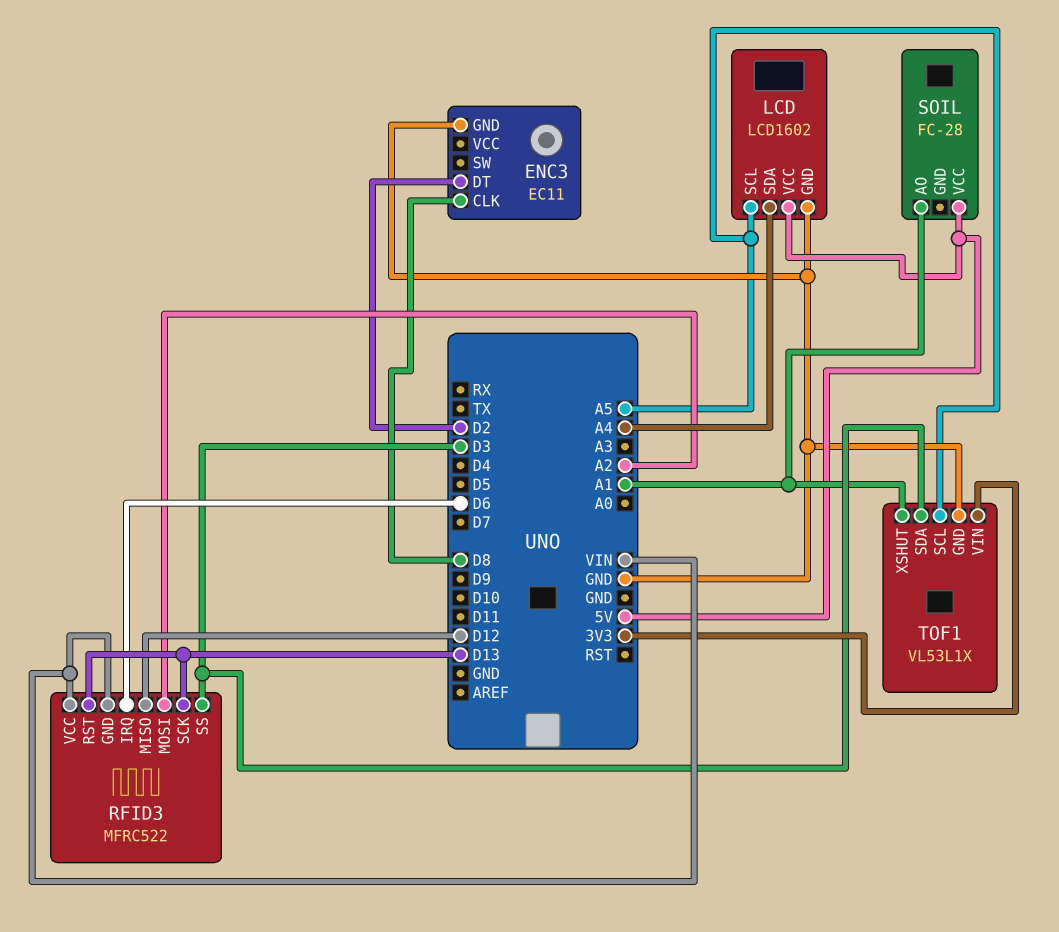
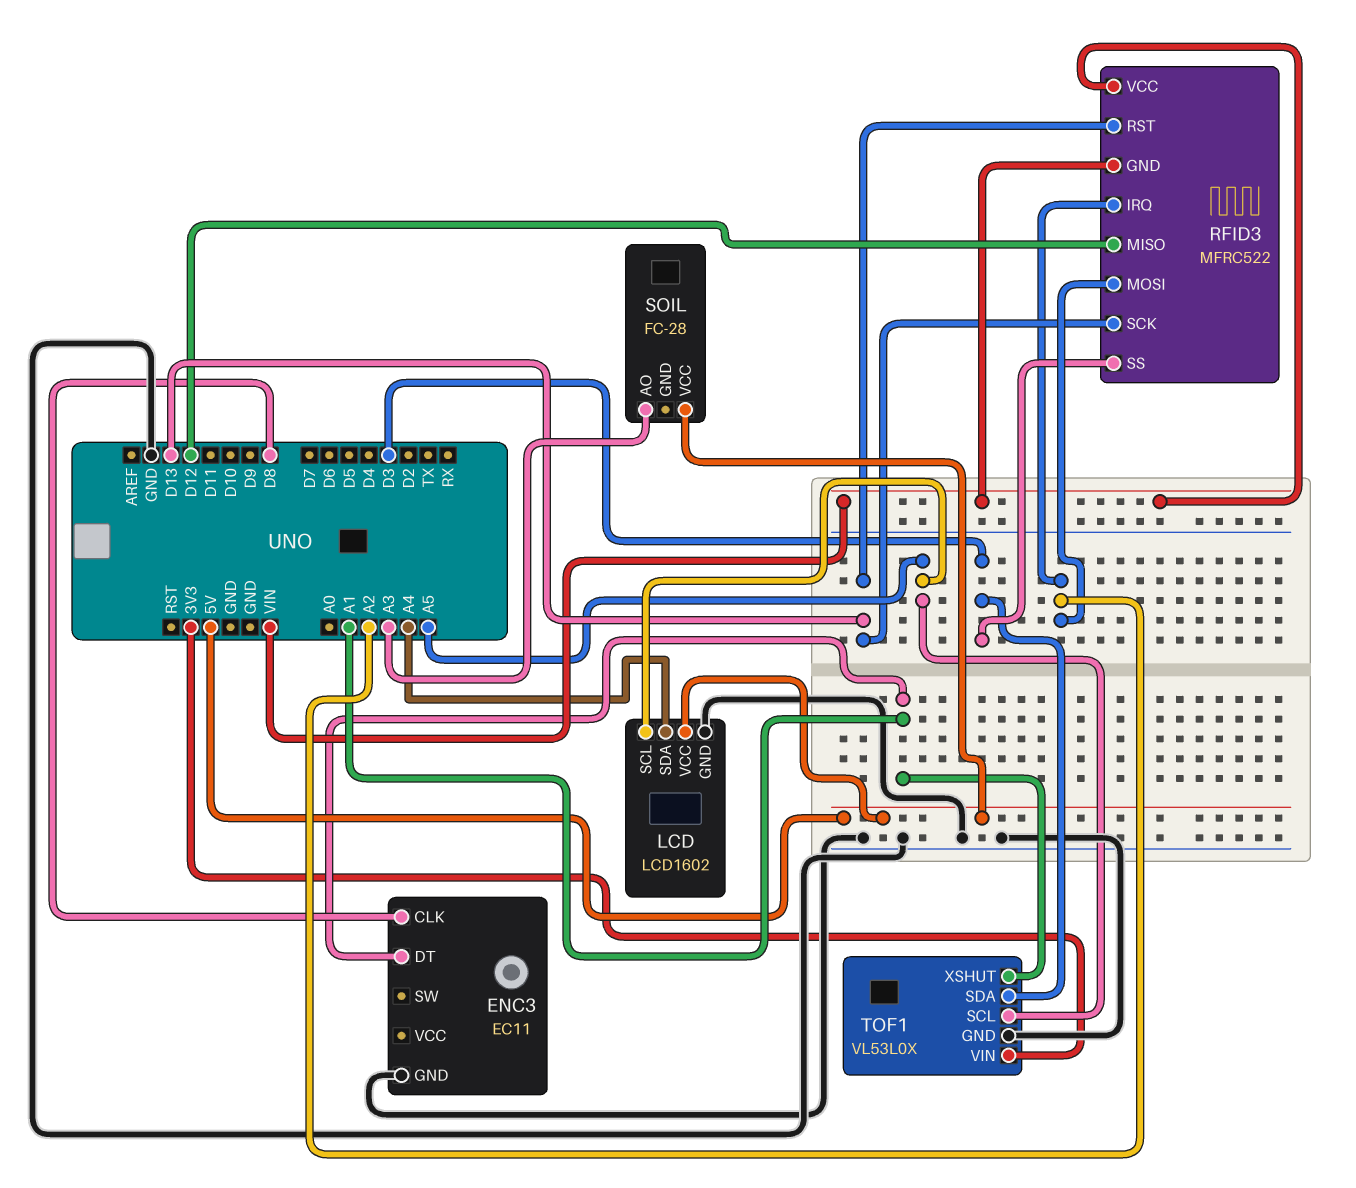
ENC3 pin DT: D2 -> A1
RFID3 pin IRQ: D6 -> A2
SOIL pin AO: A1 -> A3
TOF1: VL53L1X -> VL53L0X

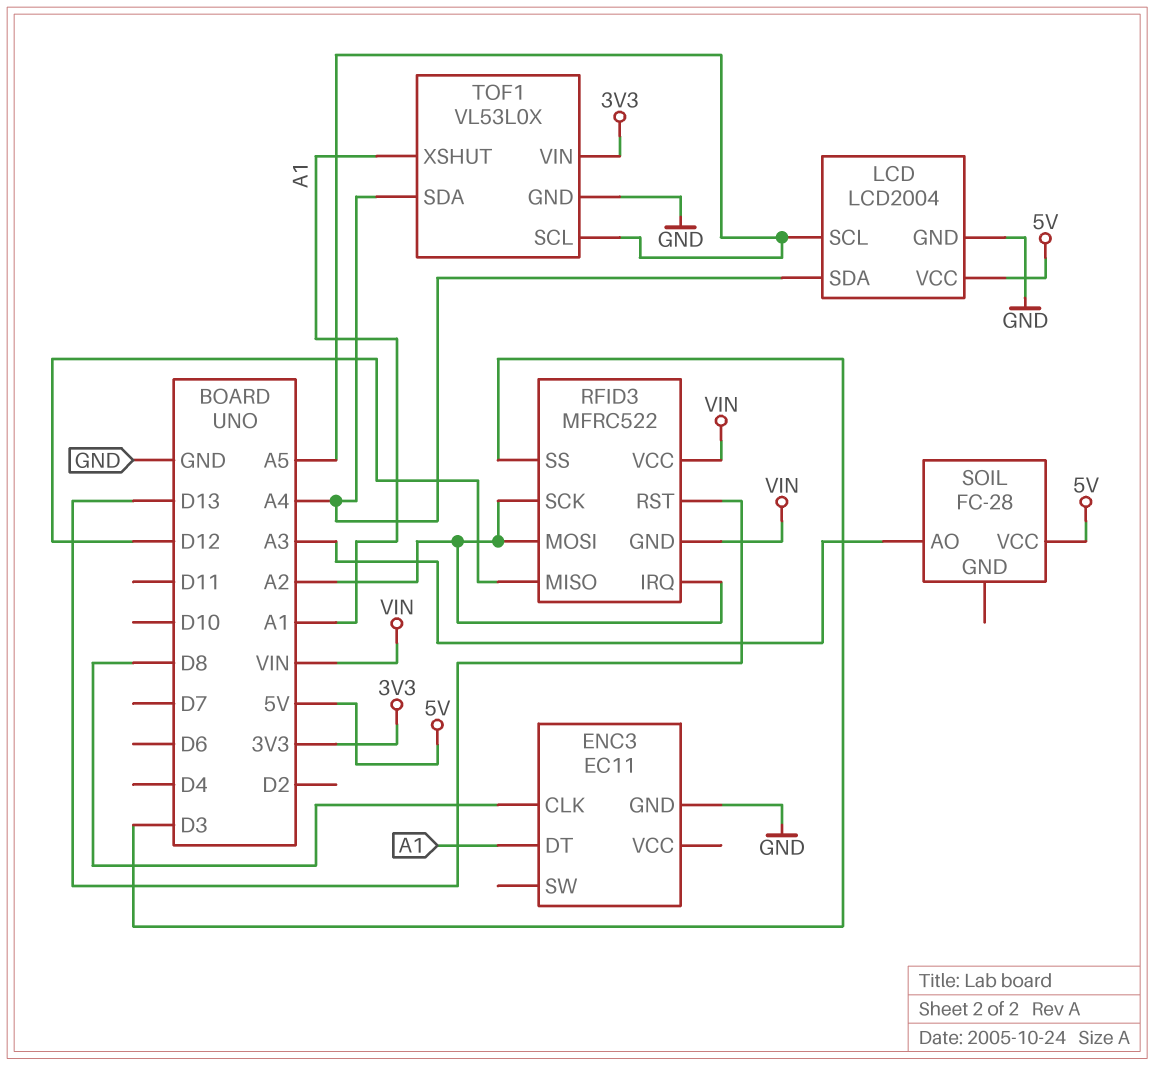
LCD: LCD1602 -> LCD2004
RFID3 pin SCK: D13 -> A2
TOF1 pin SDA: D3 -> A4

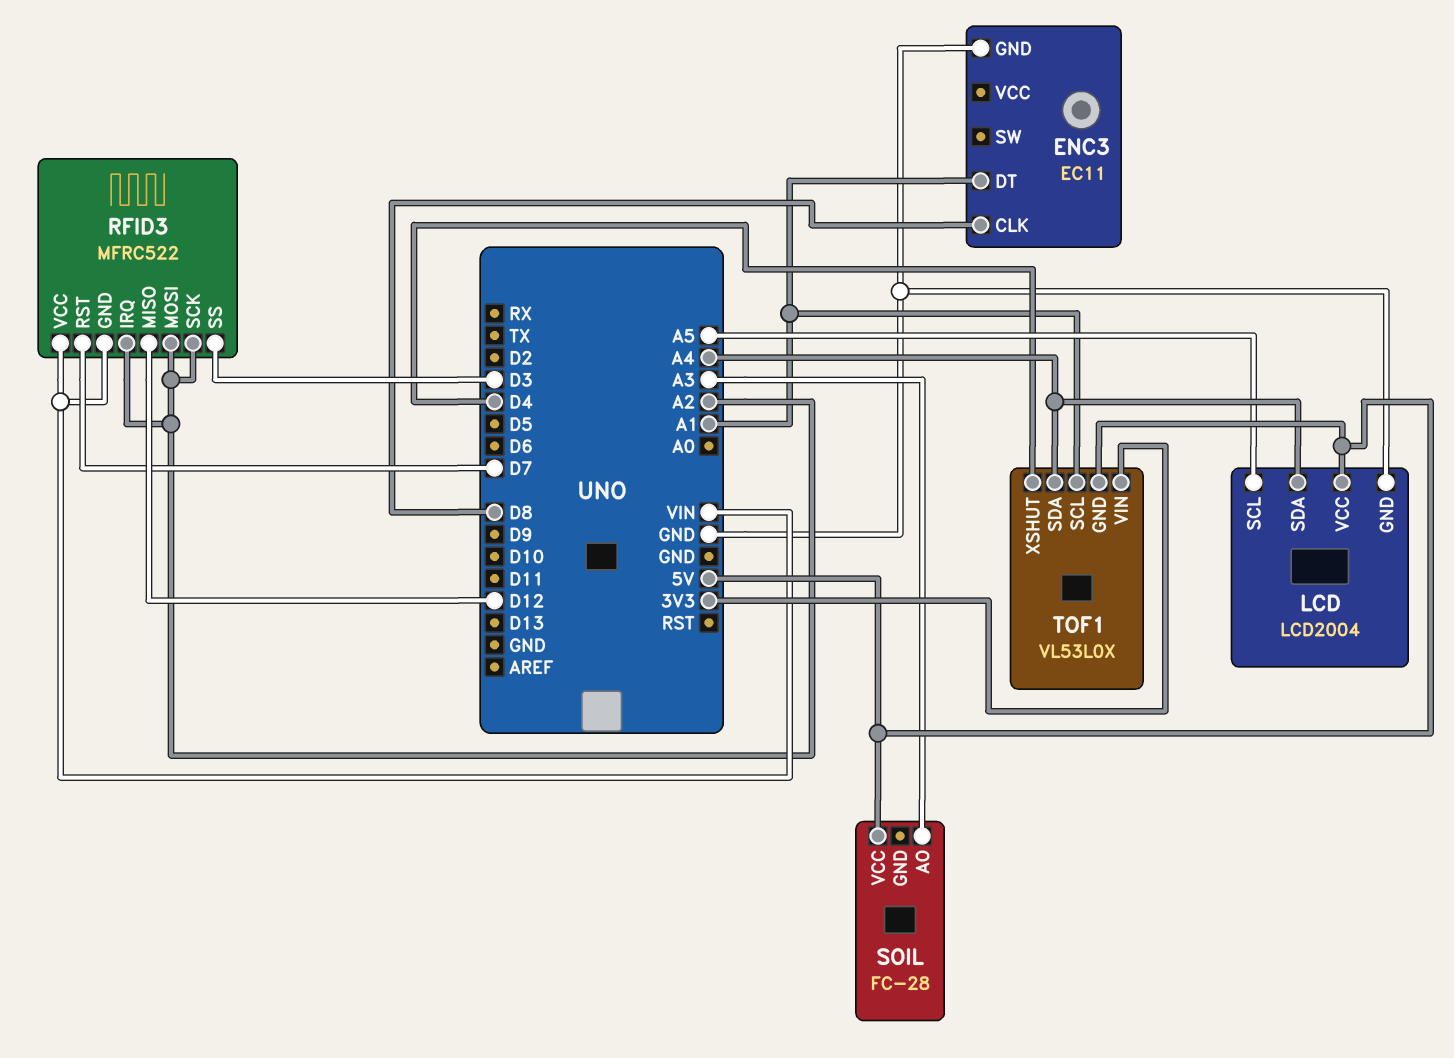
RFID3 pin RST: D13 -> D7
TOF1 pin GND: GND -> 5V
TOF1 pin SCL: A5 -> A1
TOF1 pin XSHUT: A1 -> D4

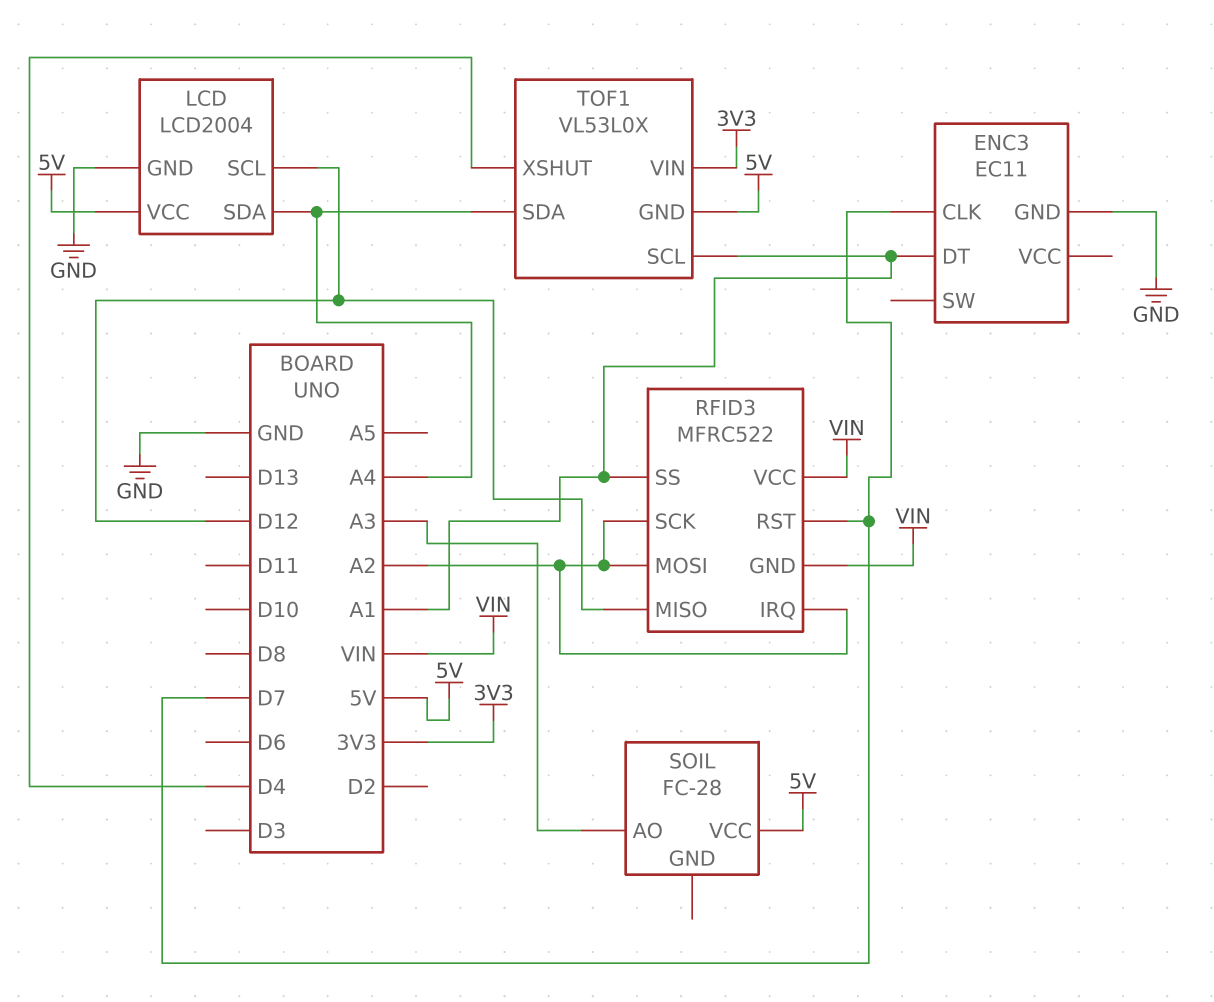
ENC3 pin CLK: D8 -> D7
LCD pin SCL: A5 -> D12
RFID3 pin SS: D3 -> A1

